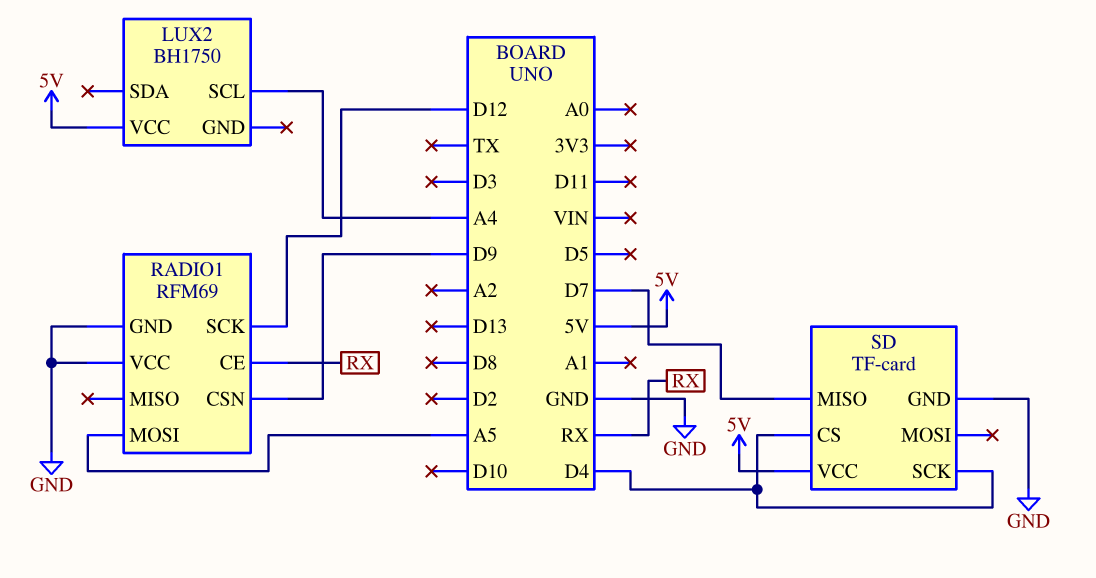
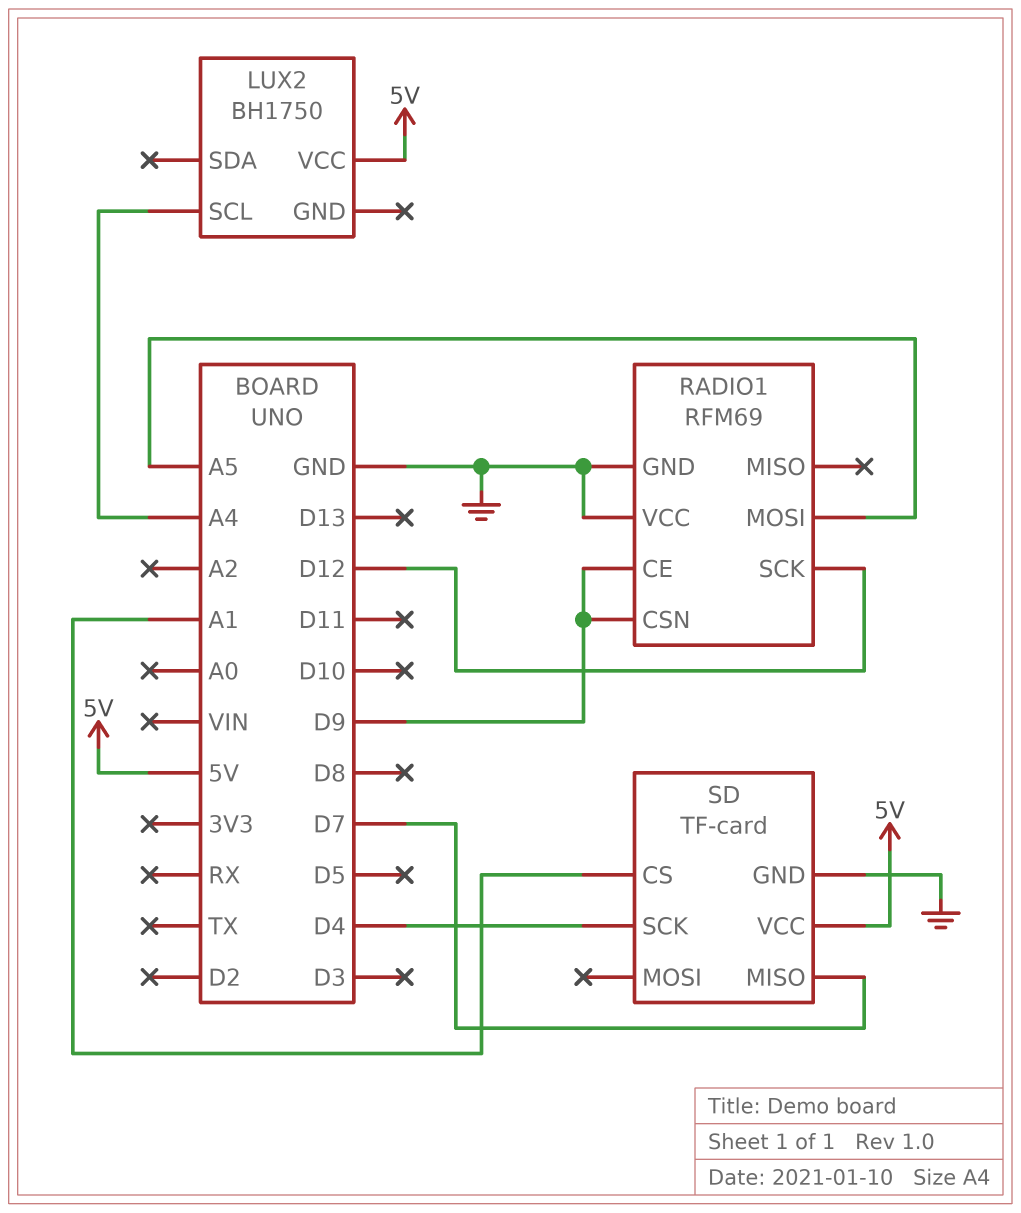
RADIO1 pin CE: RX -> D9
SD pin CS: D4 -> A1

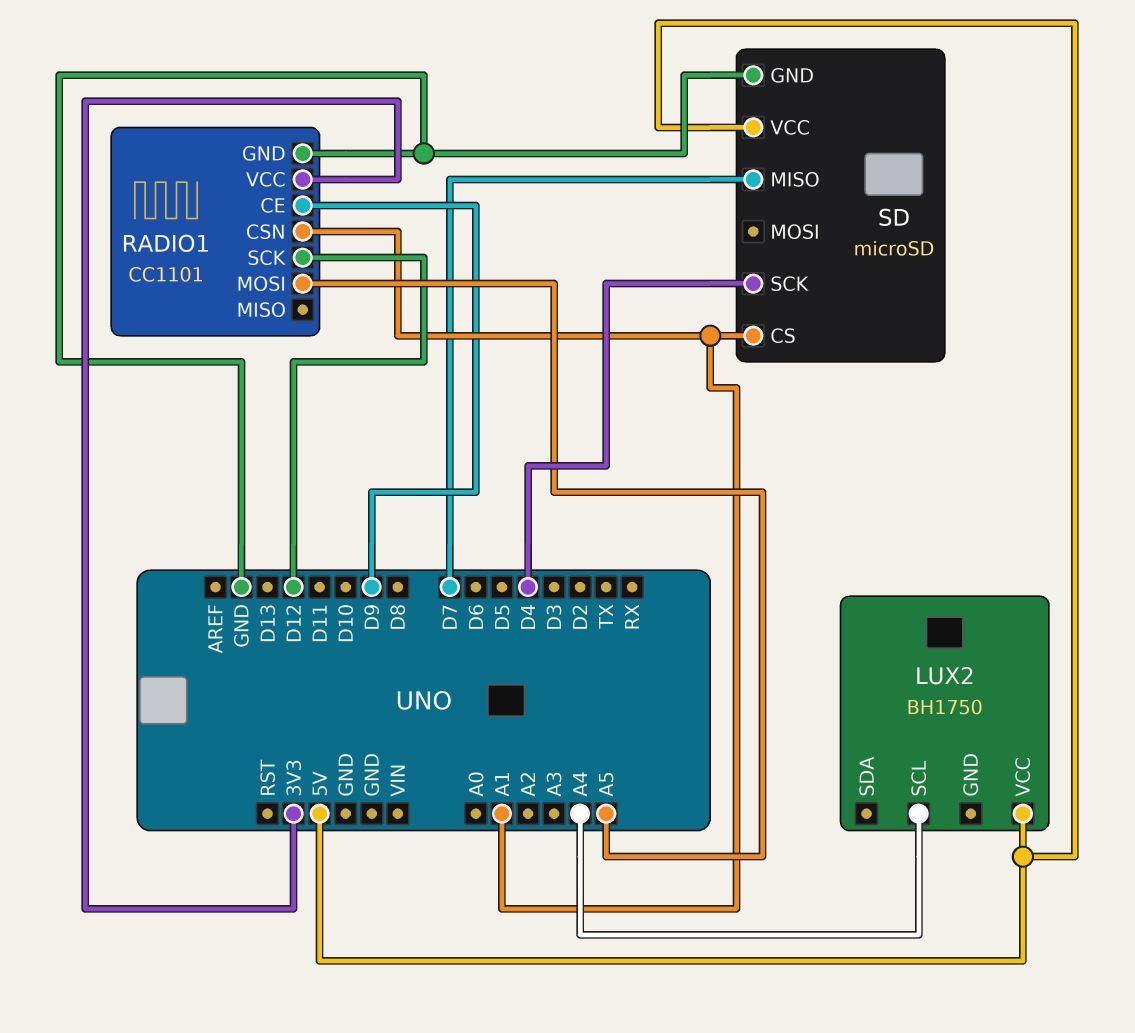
RADIO1: RFM69 -> CC1101
RADIO1 pin CSN: D9 -> A1
RADIO1 pin VCC: GND -> 3V3
SD: TF-card -> microSD

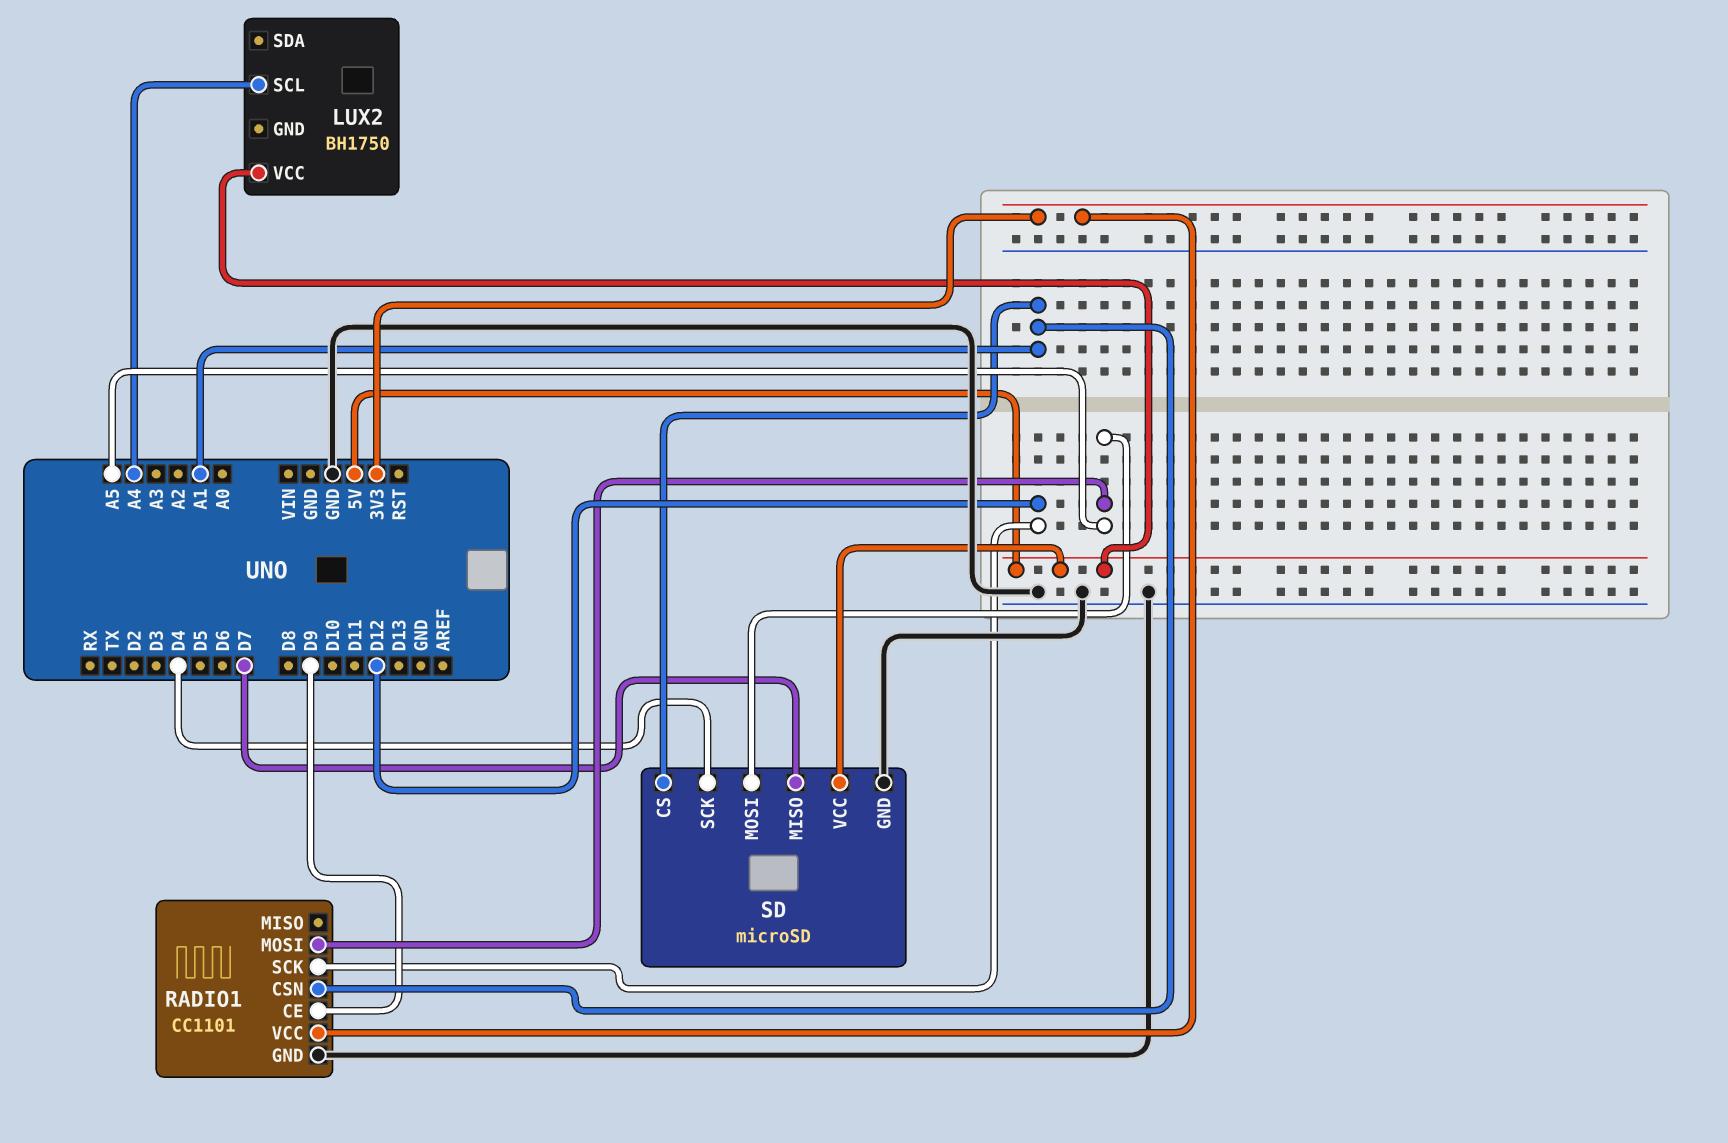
SD pin MOSI: none -> A5

